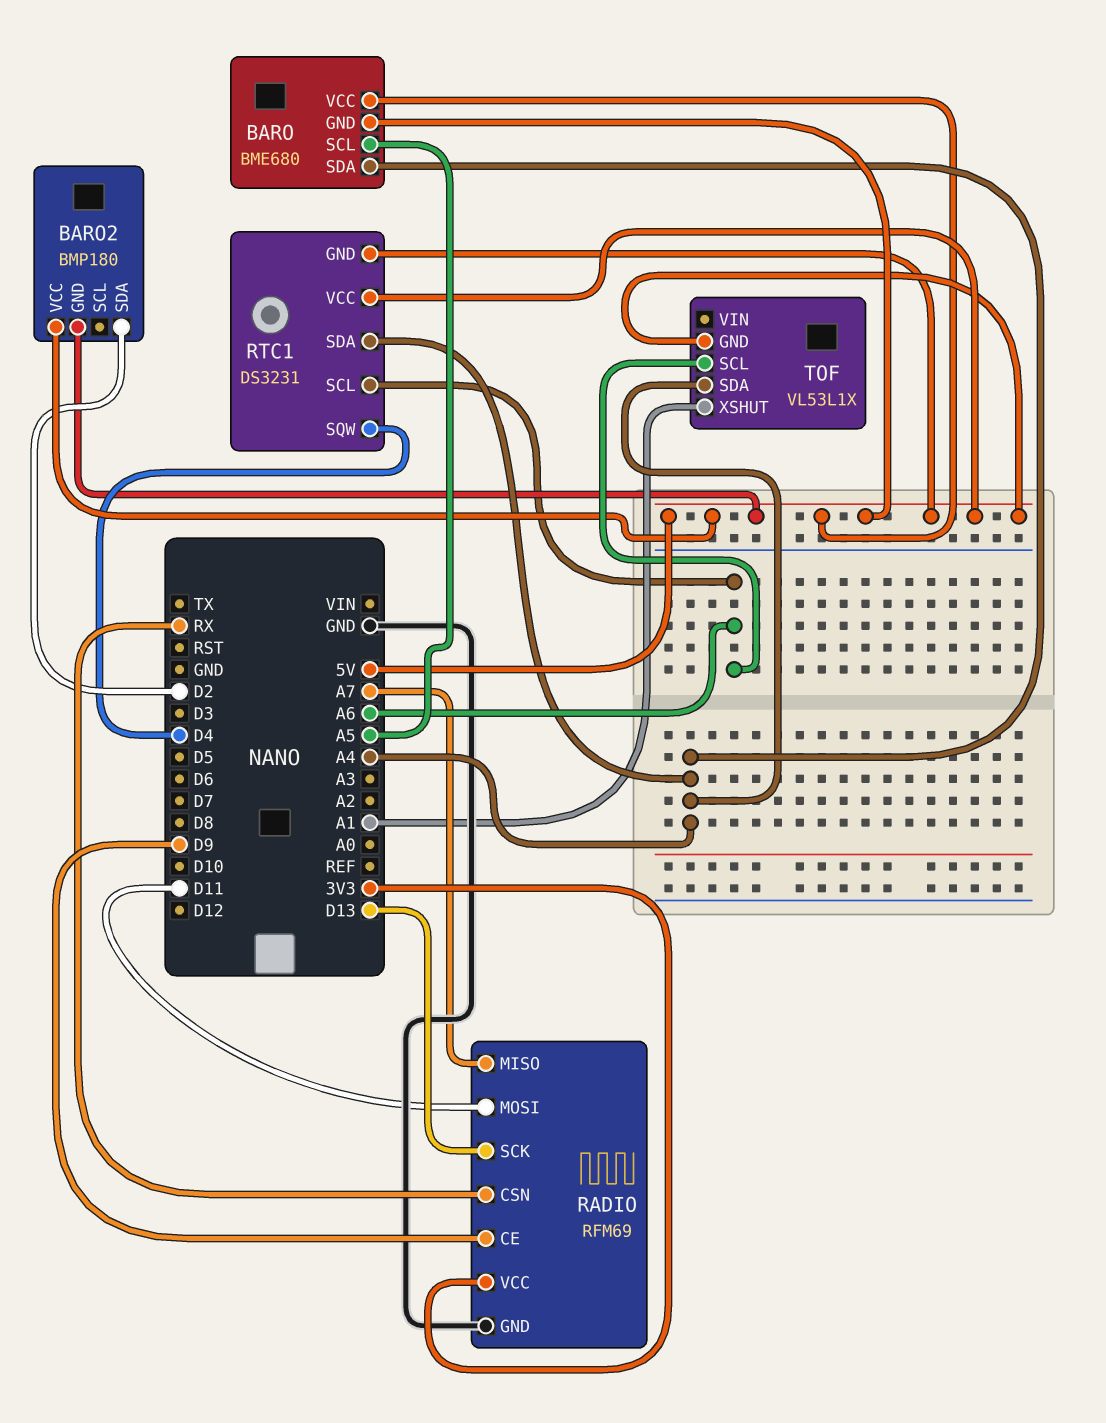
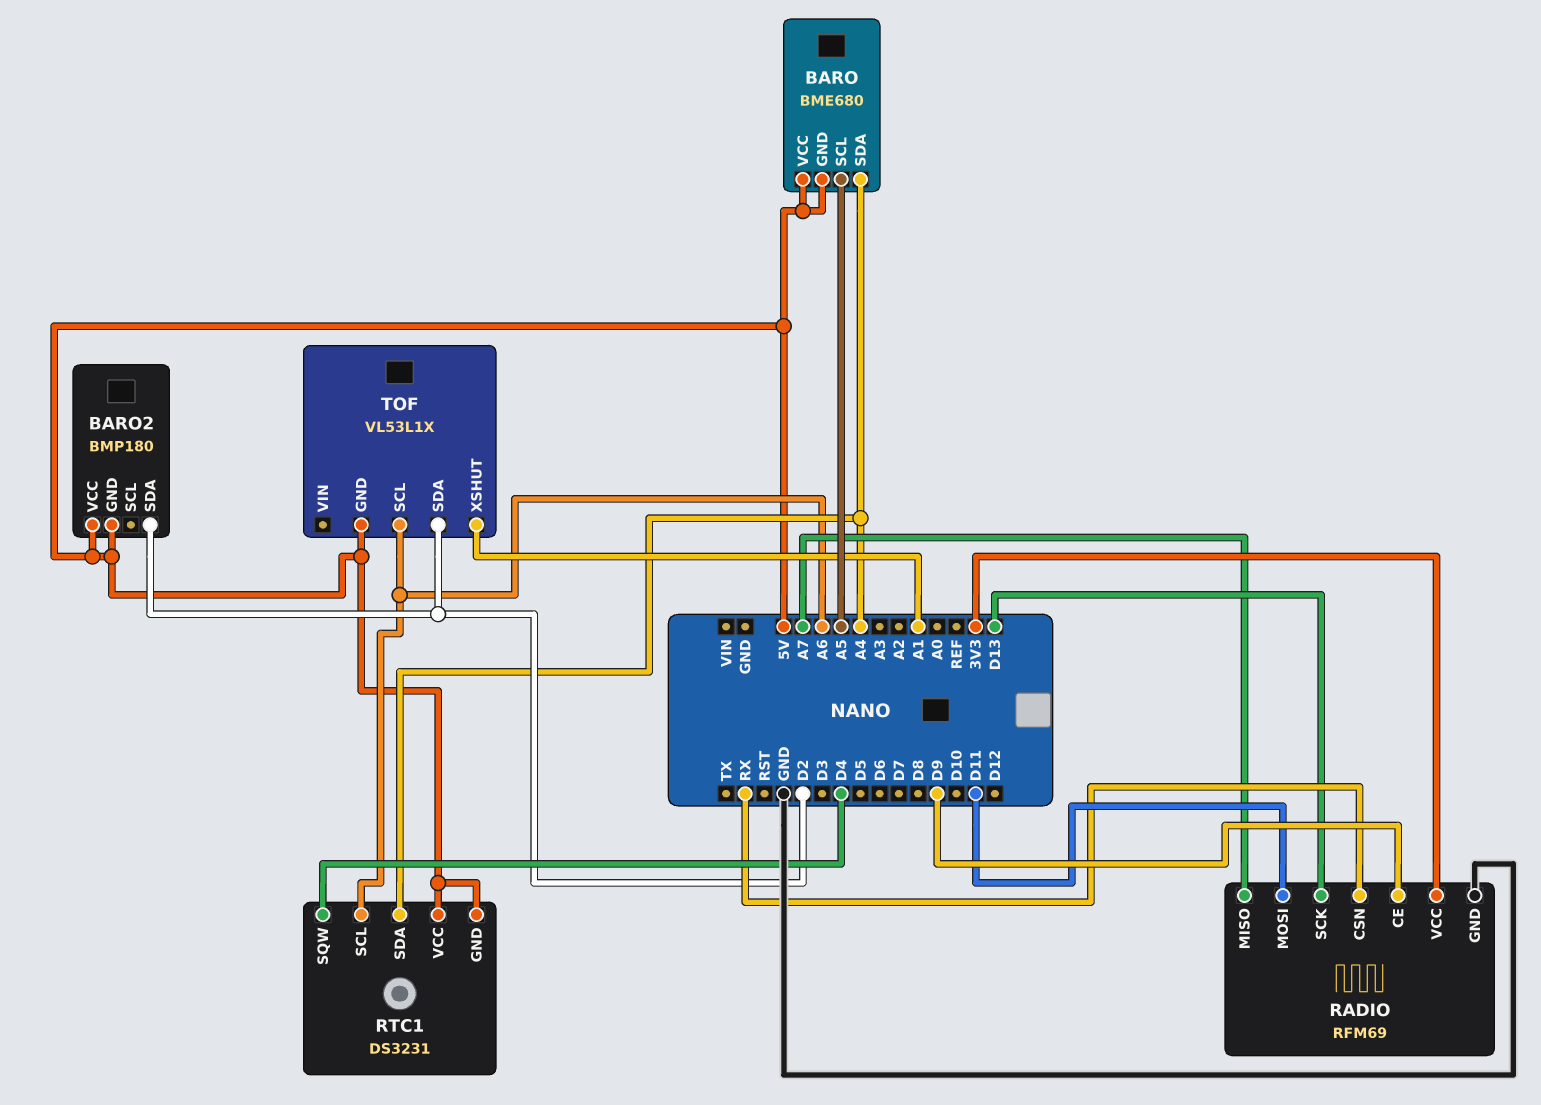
TOF pin SDA: A4 -> D2

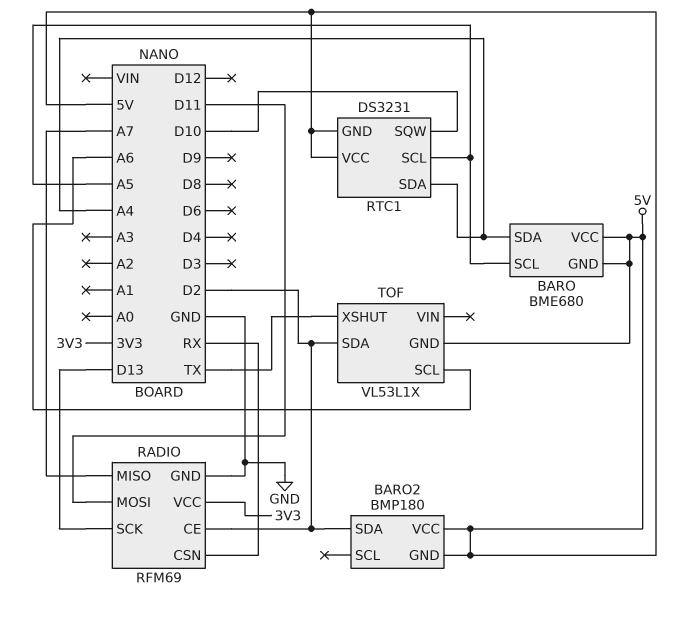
RADIO pin CE: D9 -> D2
RTC1 pin SCL: A6 -> A5
RTC1 pin SQW: D4 -> D10
TOF pin XSHUT: A1 -> TX

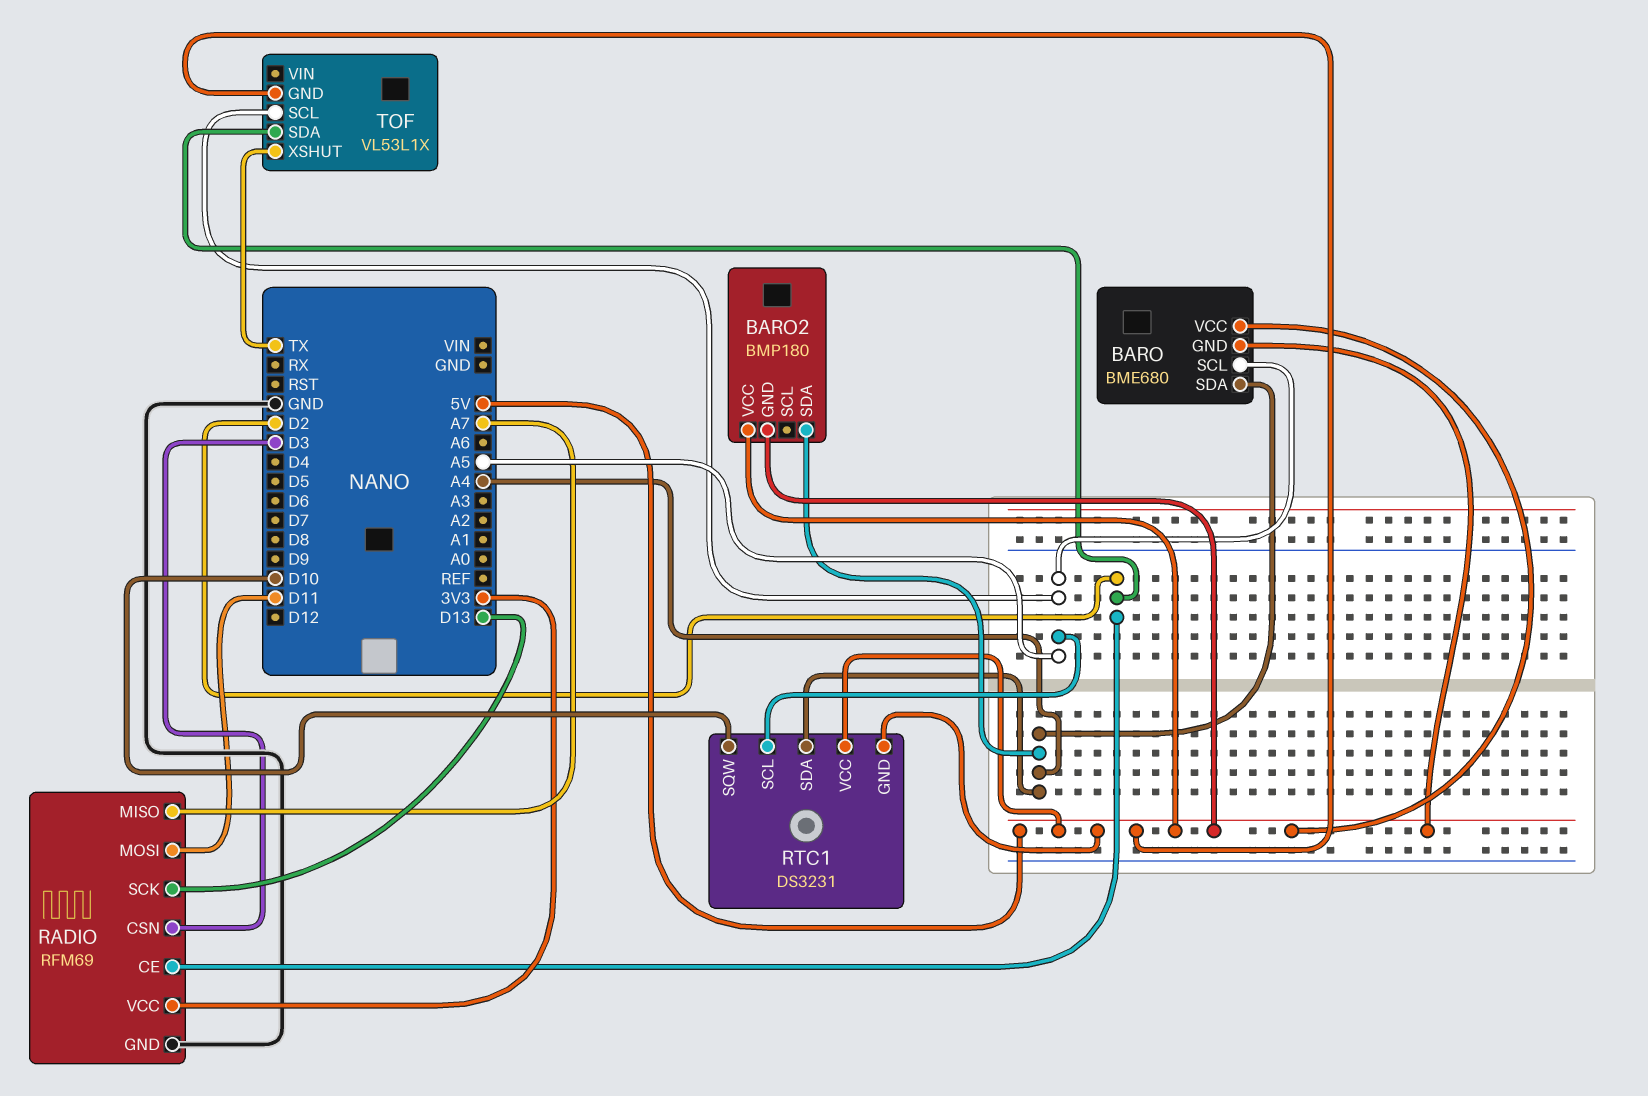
BARO2 pin SDA: D2 -> A4
RADIO pin CSN: RX -> D3
TOF pin SCL: A6 -> A5

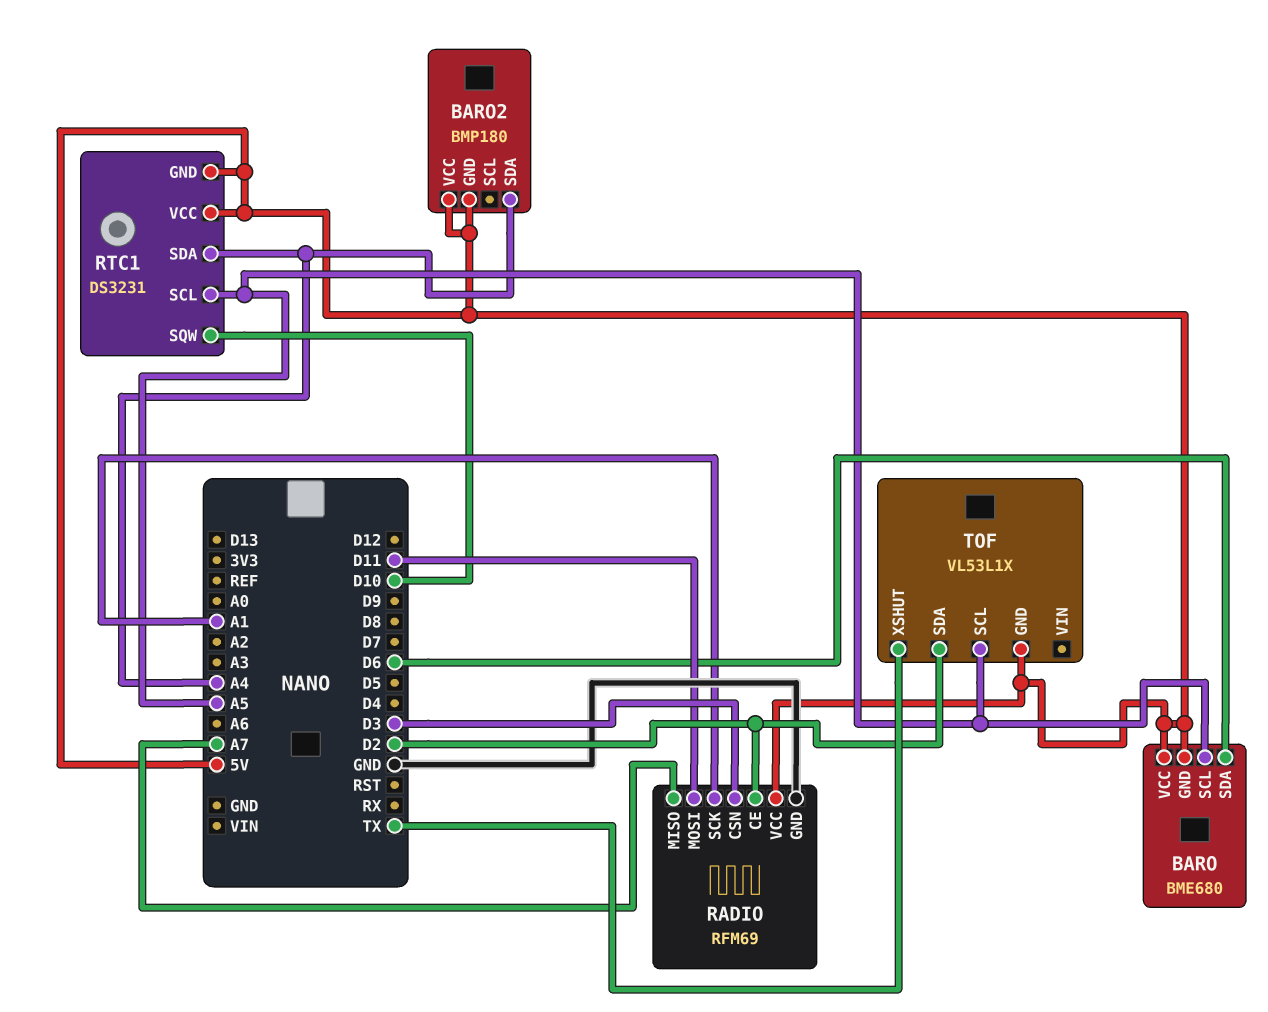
BARO pin SDA: A4 -> D6
RADIO pin SCK: D13 -> A1
RADIO pin VCC: 3V3 -> 5V

